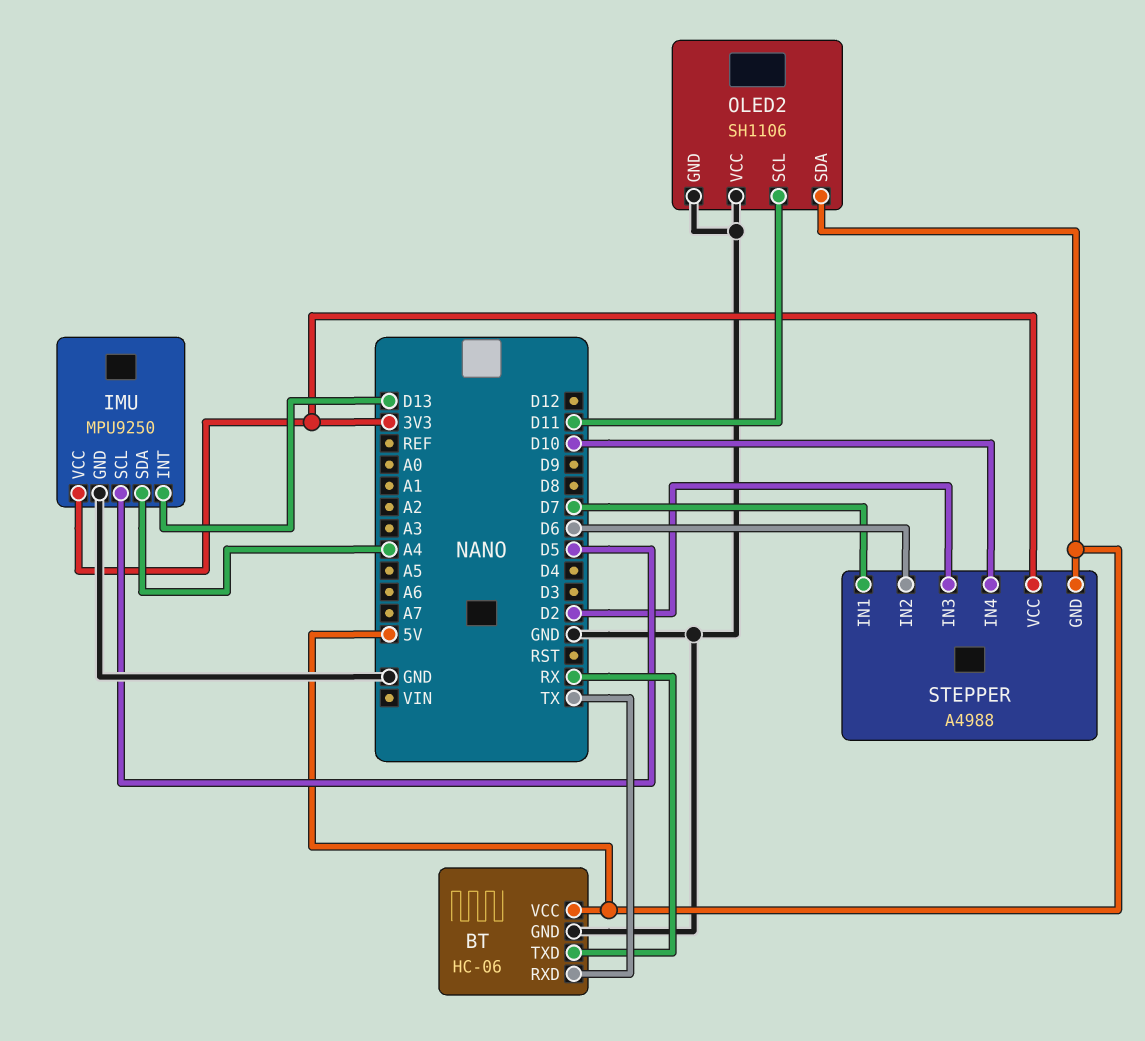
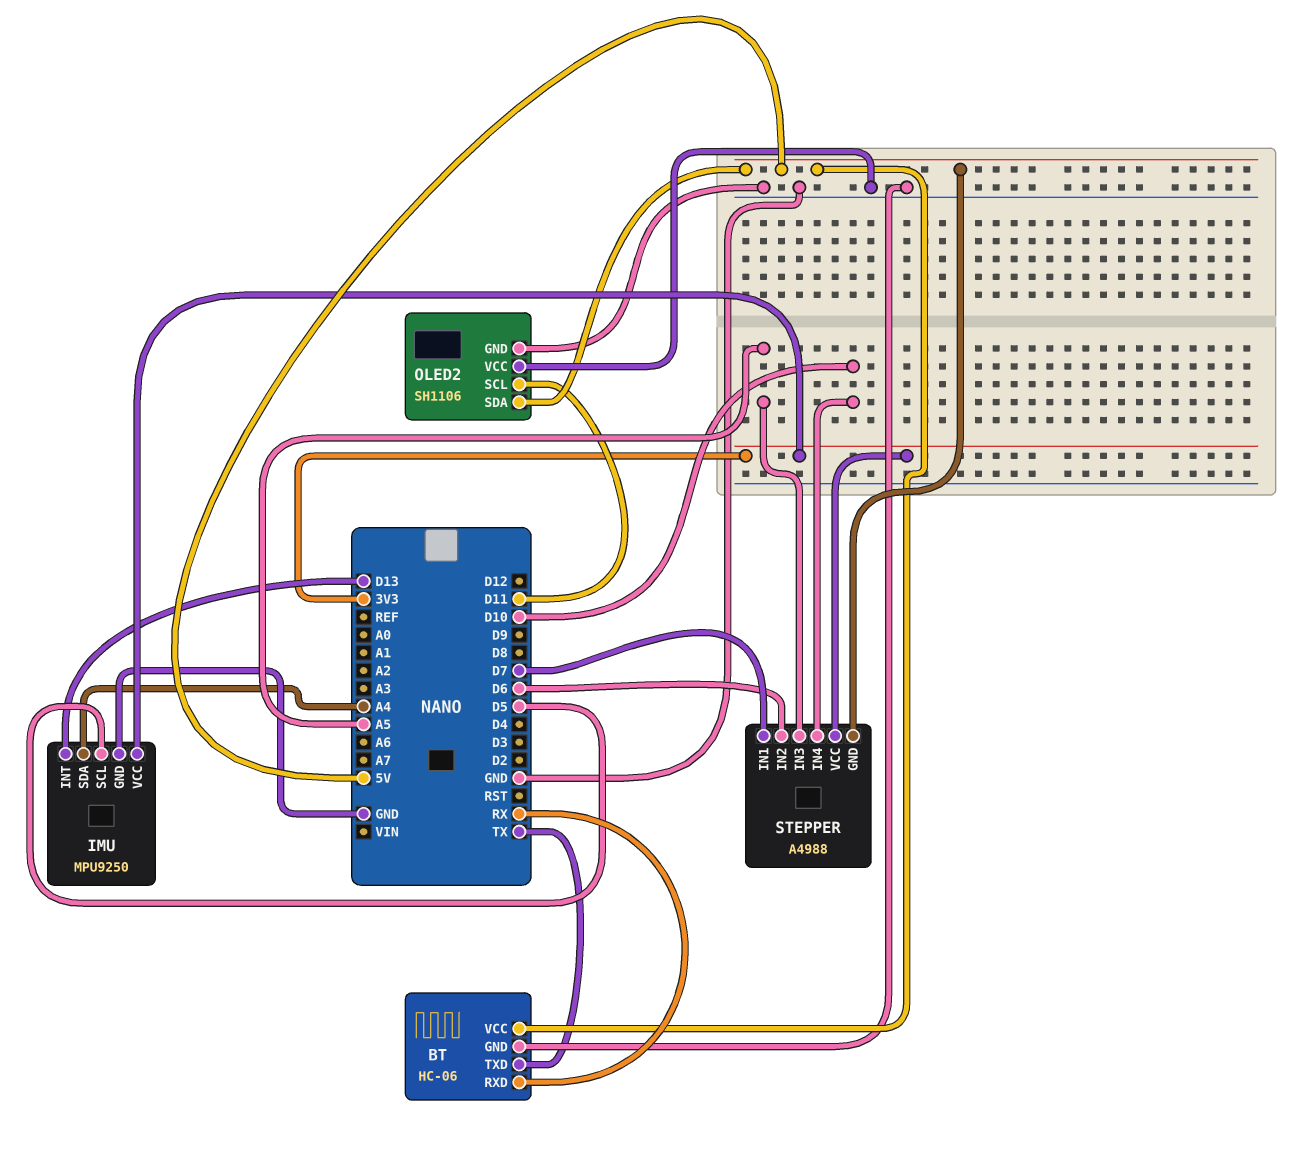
BT pin RXD: TX -> RX
BT pin TXD: RX -> TX
STEPPER pin IN3: D2 -> A5

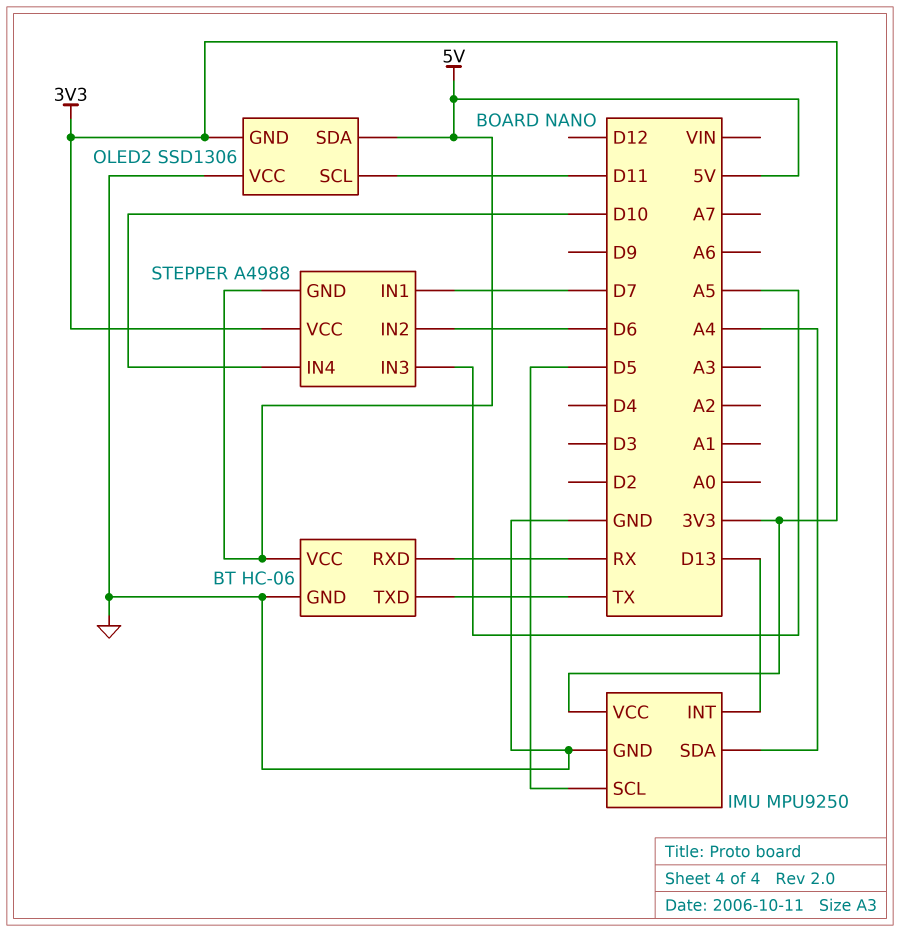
OLED2: SH1106 -> SSD1306
OLED2 pin GND: GND -> 3V3

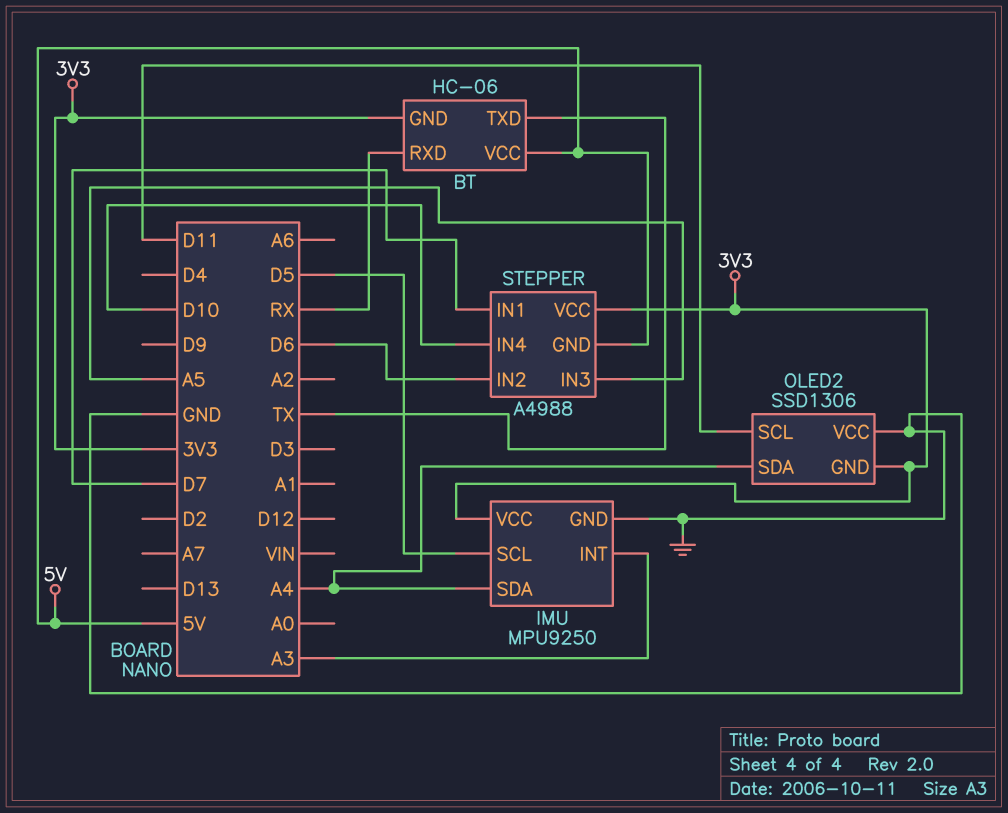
BT pin GND: GND -> 3V3
IMU pin INT: D13 -> A3
OLED2 pin SDA: 5V -> A4

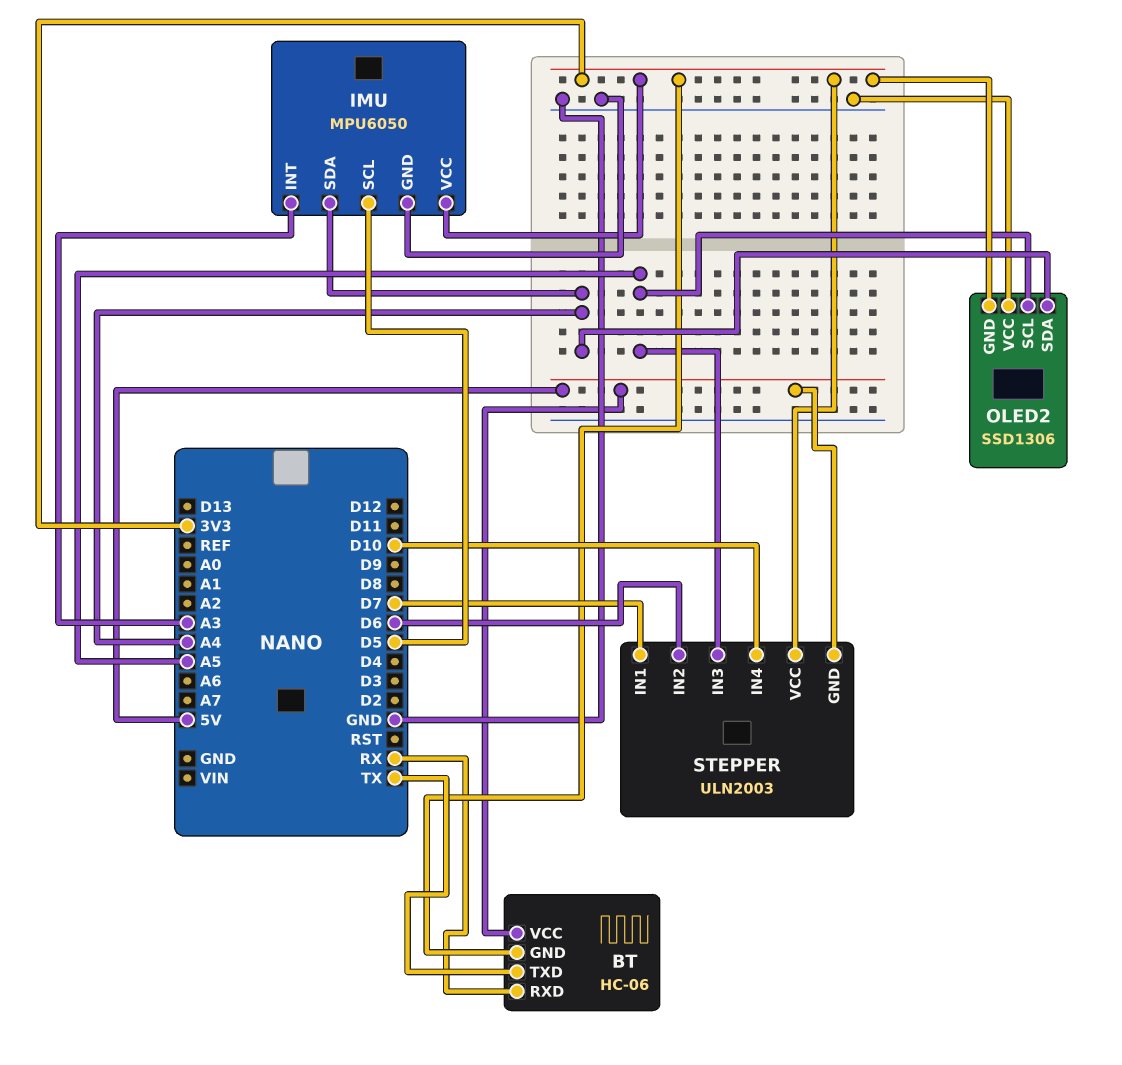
IMU: MPU9250 -> MPU6050
OLED2 pin SCL: D11 -> A5
STEPPER: A4988 -> ULN2003

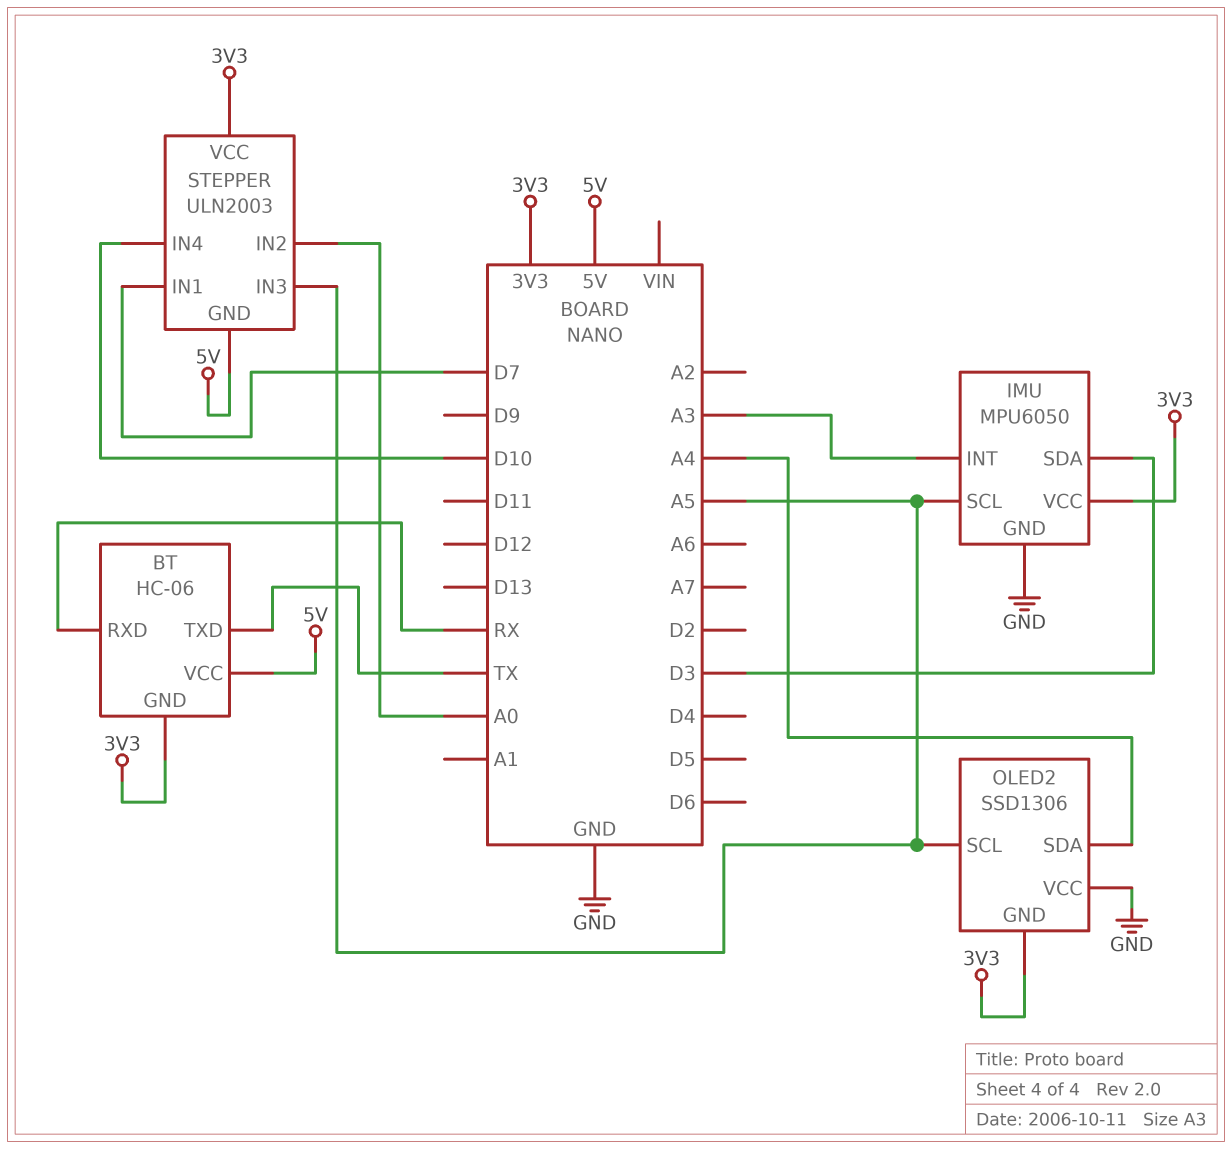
IMU pin SCL: D5 -> A5
IMU pin SDA: A4 -> D3
STEPPER pin IN2: D6 -> A0

